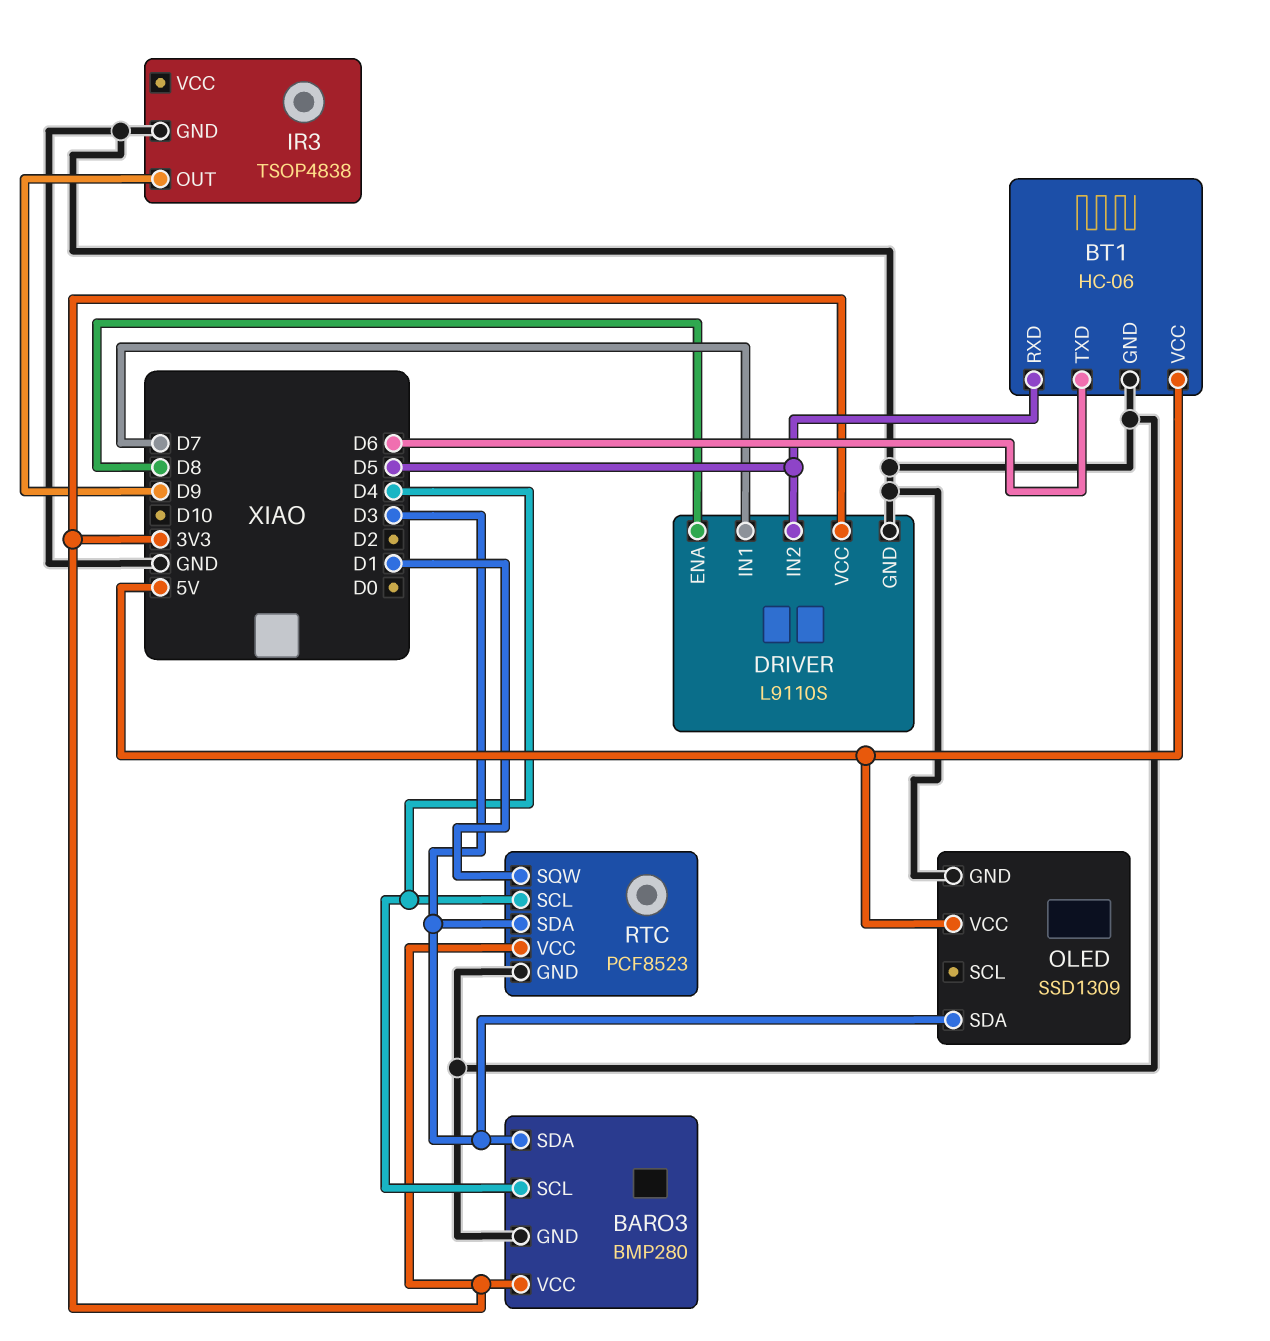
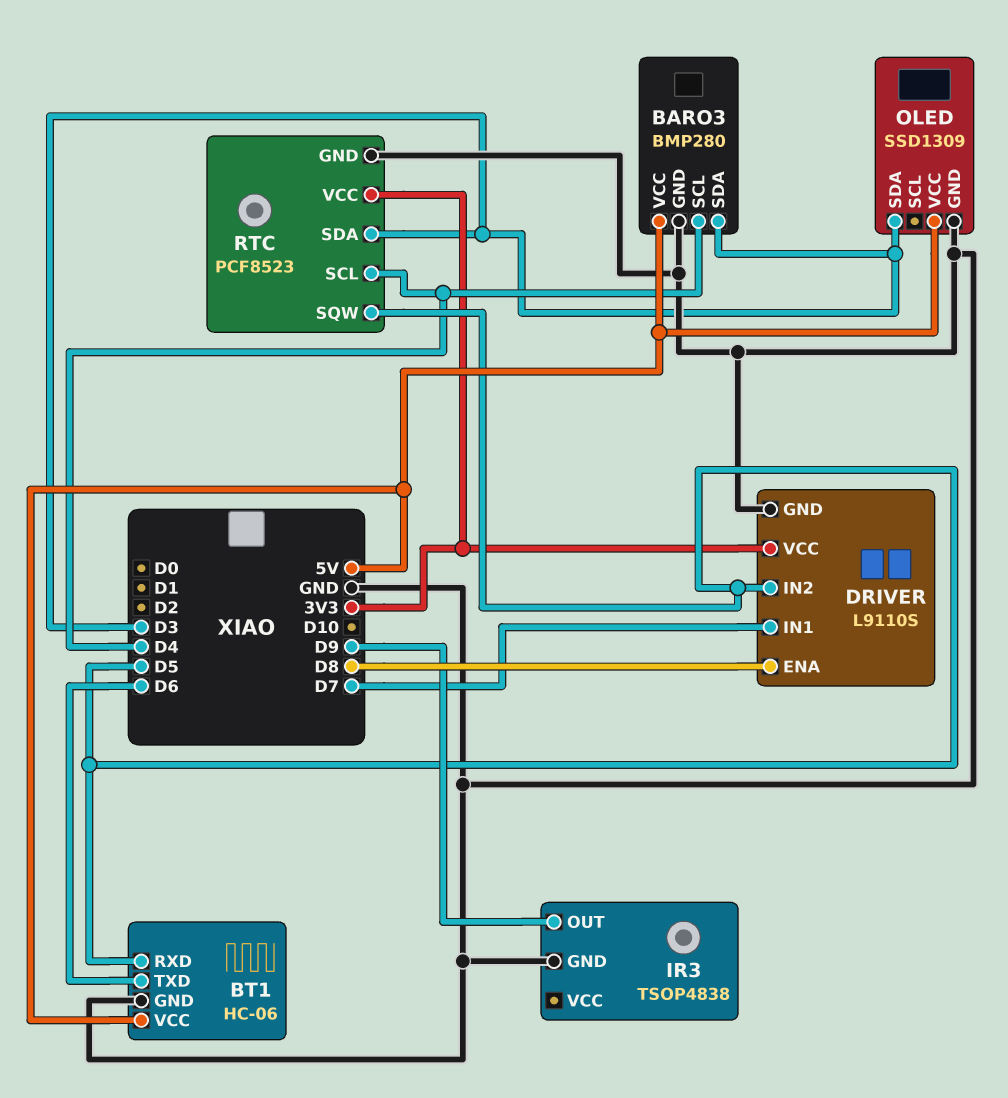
BARO3 pin VCC: 3V3 -> 5V
RTC pin SQW: D1 -> D5

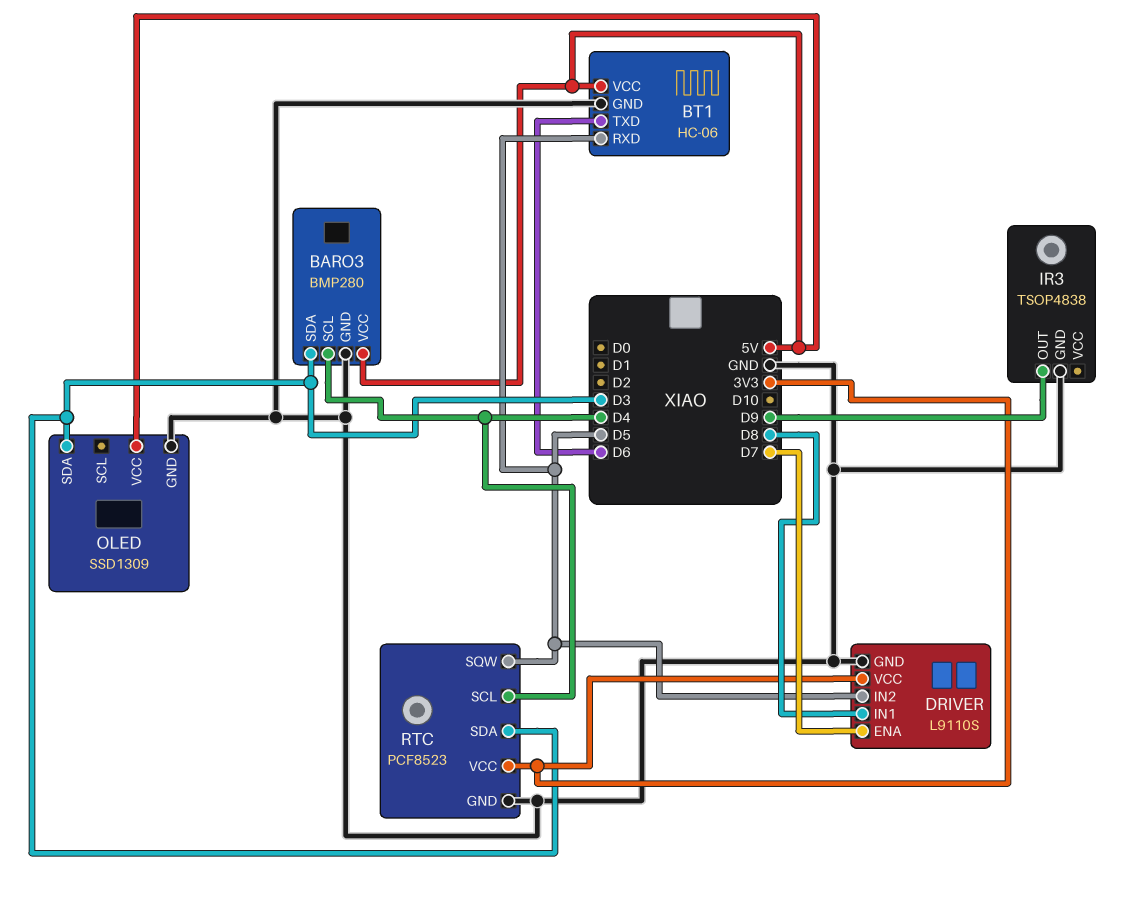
DRIVER pin ENA: D8 -> D7
DRIVER pin IN1: D7 -> D8

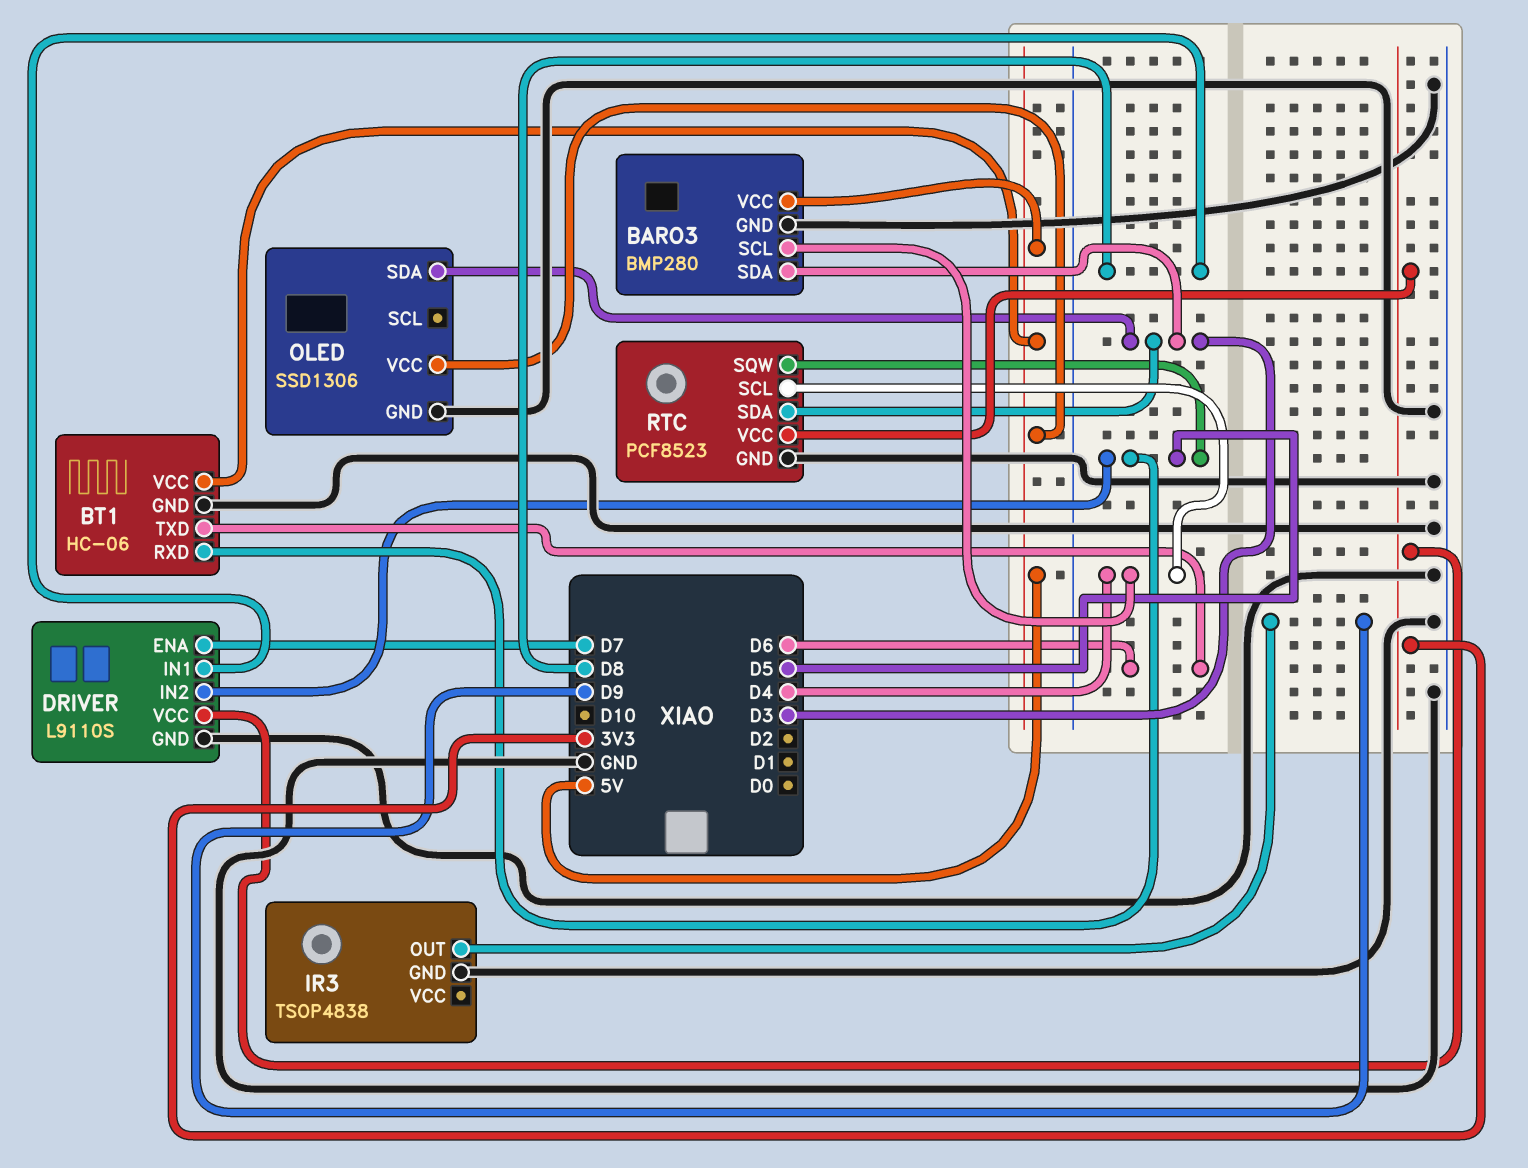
OLED: SSD1309 -> SSD1306

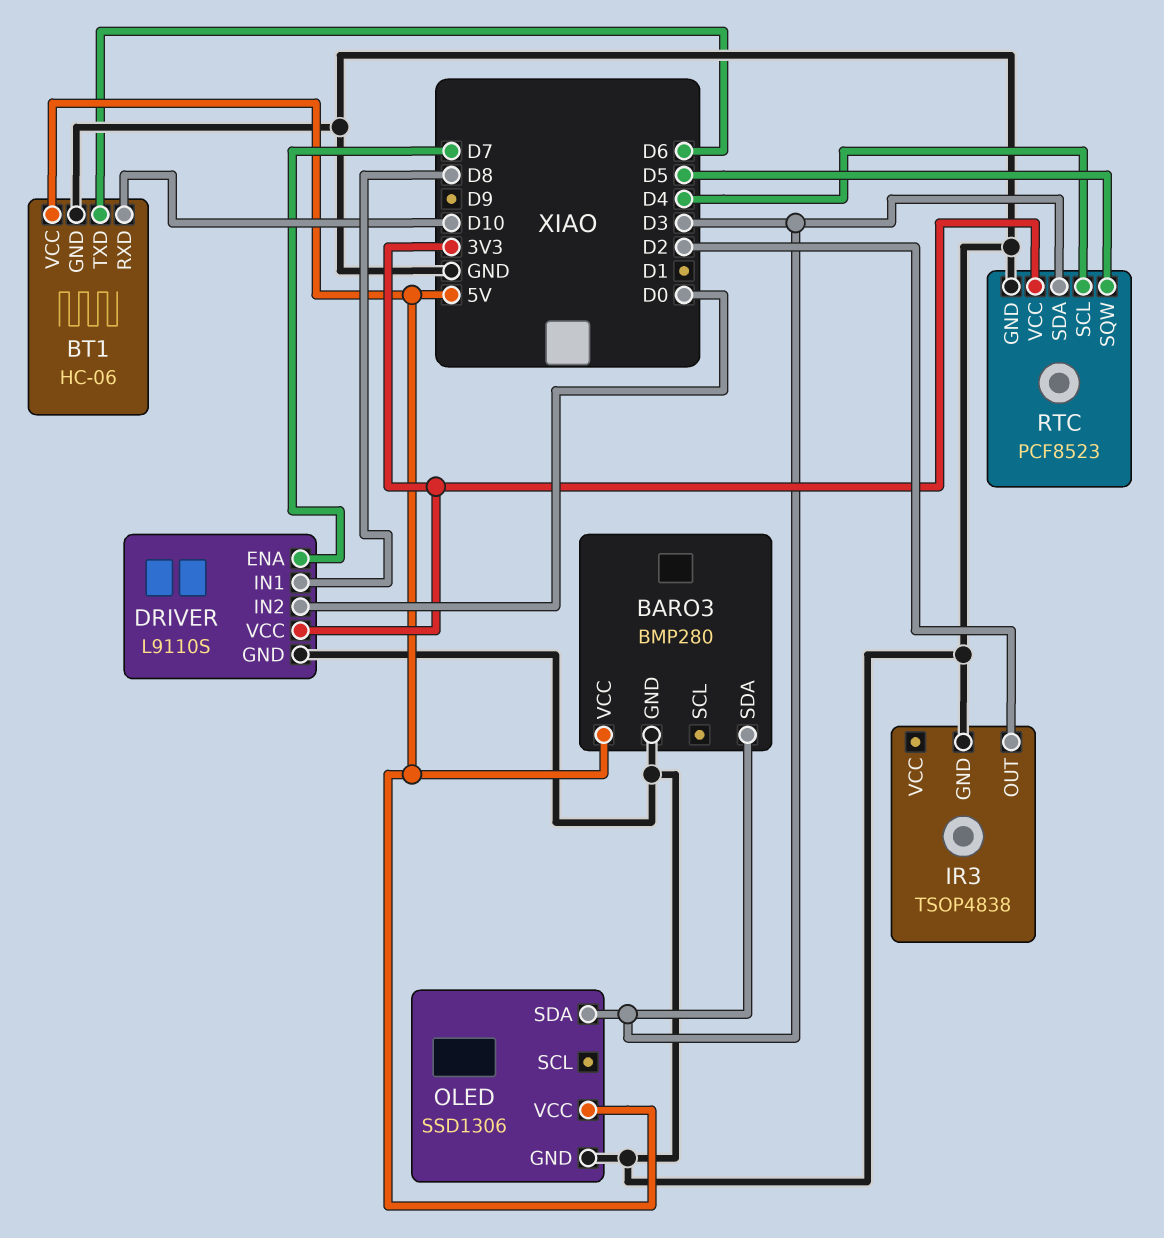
BARO3 pin SCL: D4 -> none
BT1 pin RXD: D5 -> D10
DRIVER pin IN2: D5 -> D0
IR3 pin OUT: D9 -> D2

